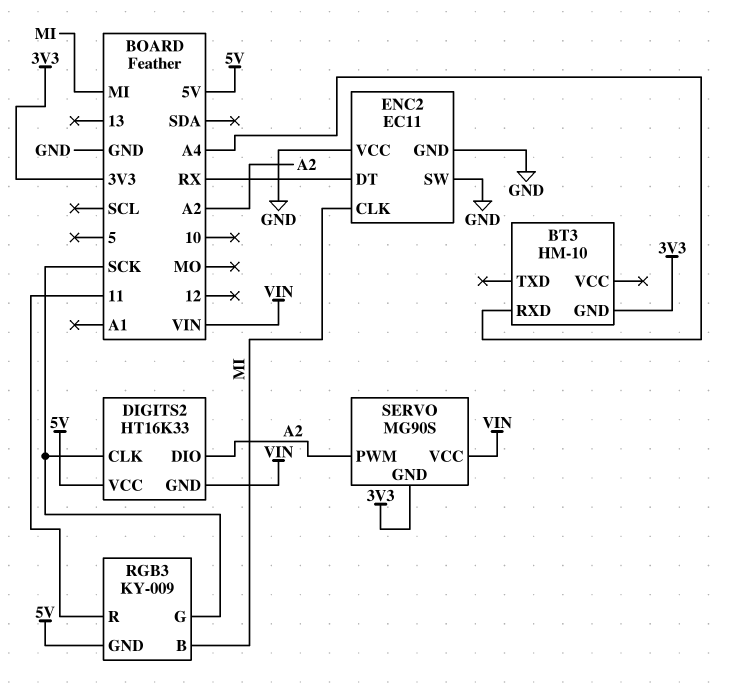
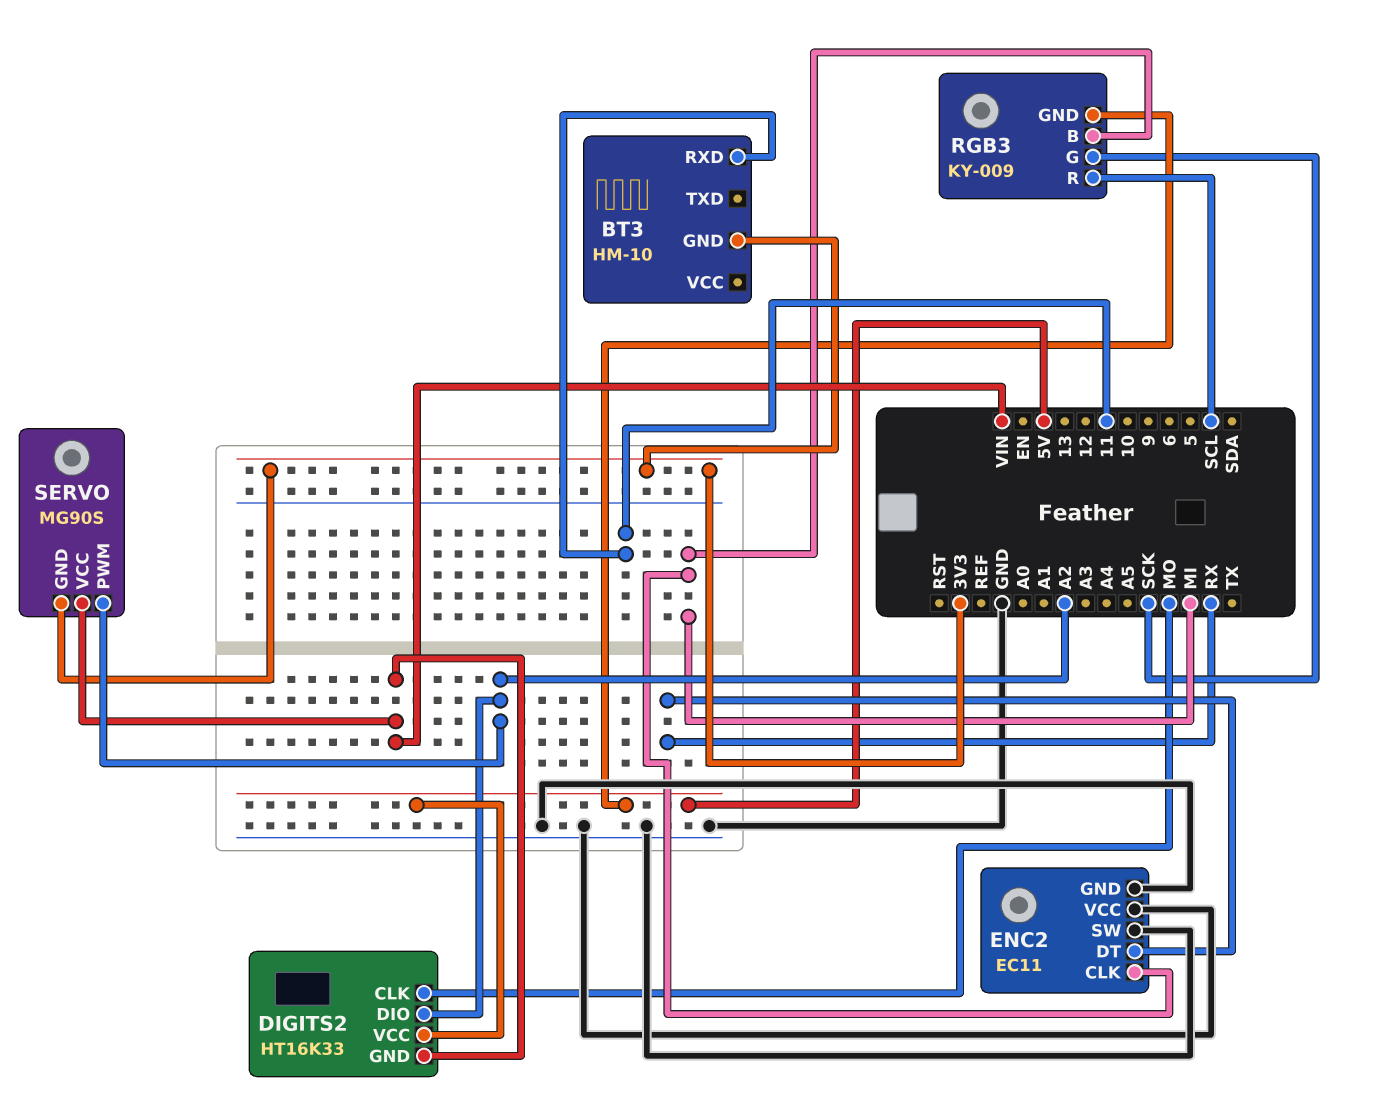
BT3 pin RXD: A4 -> 11
DIGITS2 pin CLK: SCK -> MO
RGB3 pin R: 11 -> SCL

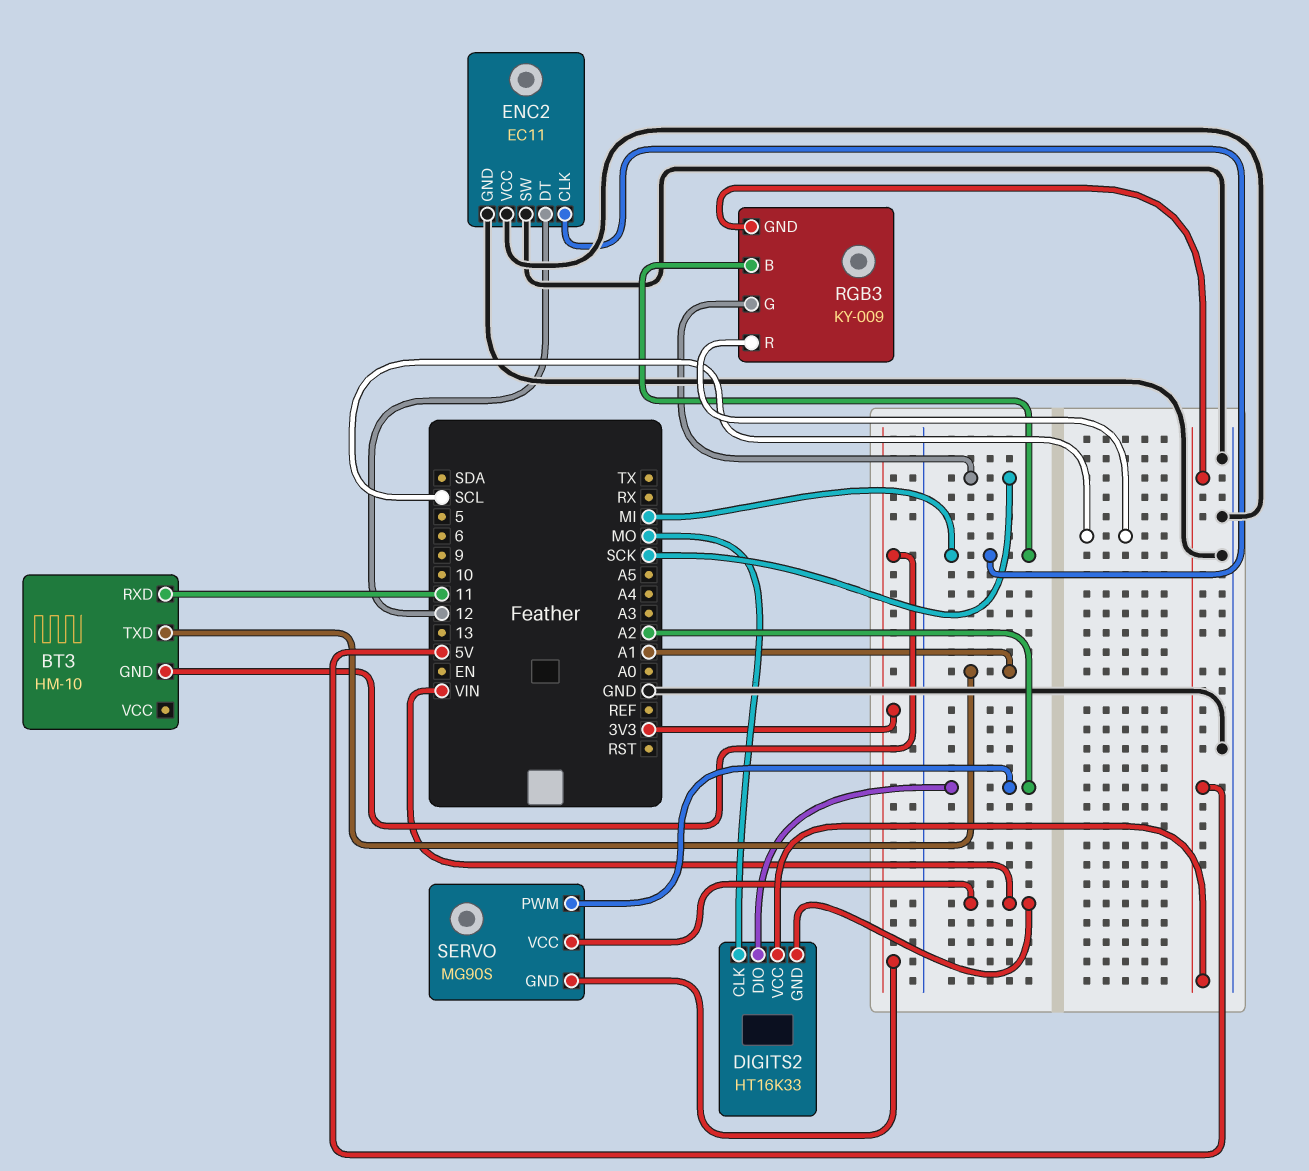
BT3 pin TXD: none -> A1
ENC2 pin DT: RX -> 12

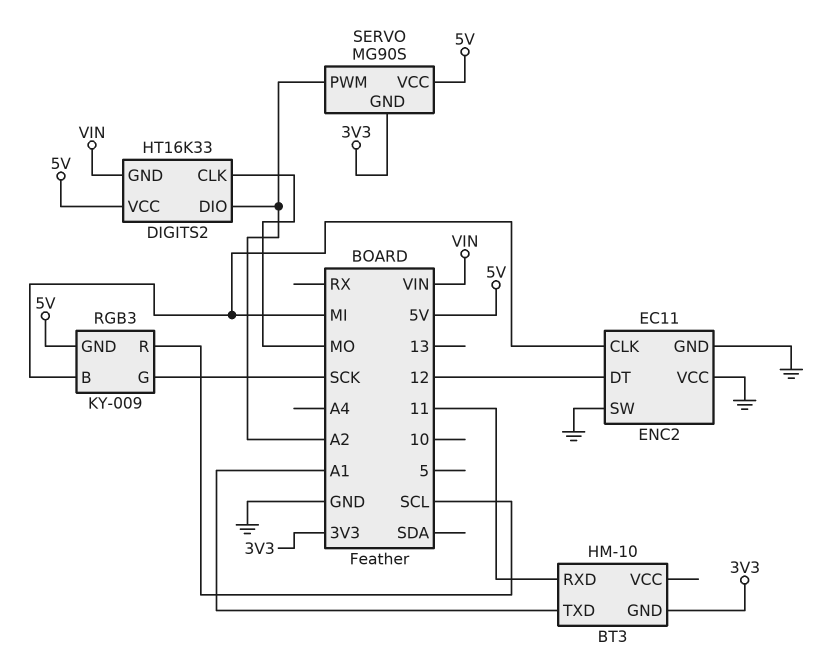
SERVO pin VCC: VIN -> 5V

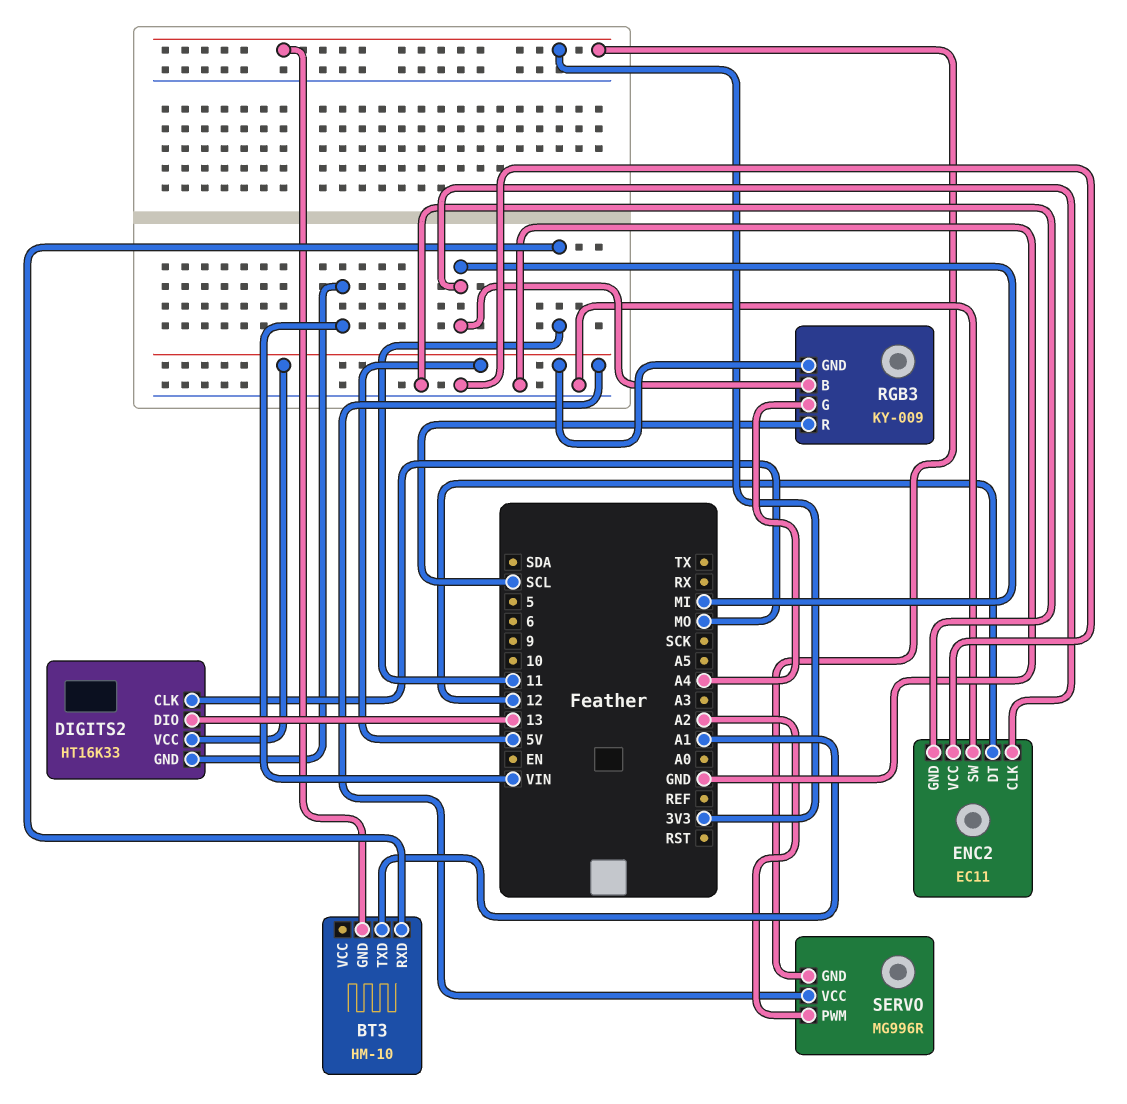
DIGITS2 pin DIO: A2 -> 13
RGB3 pin G: SCK -> A4
SERVO: MG90S -> MG996R

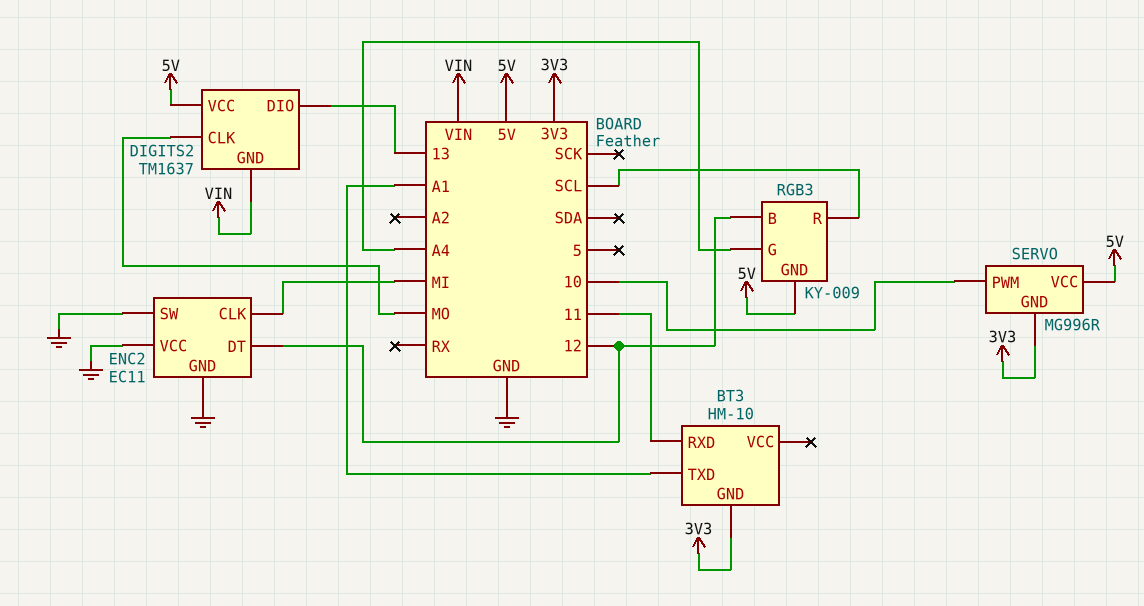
DIGITS2: HT16K33 -> TM1637
RGB3 pin B: MI -> 12
SERVO pin PWM: A2 -> 10

